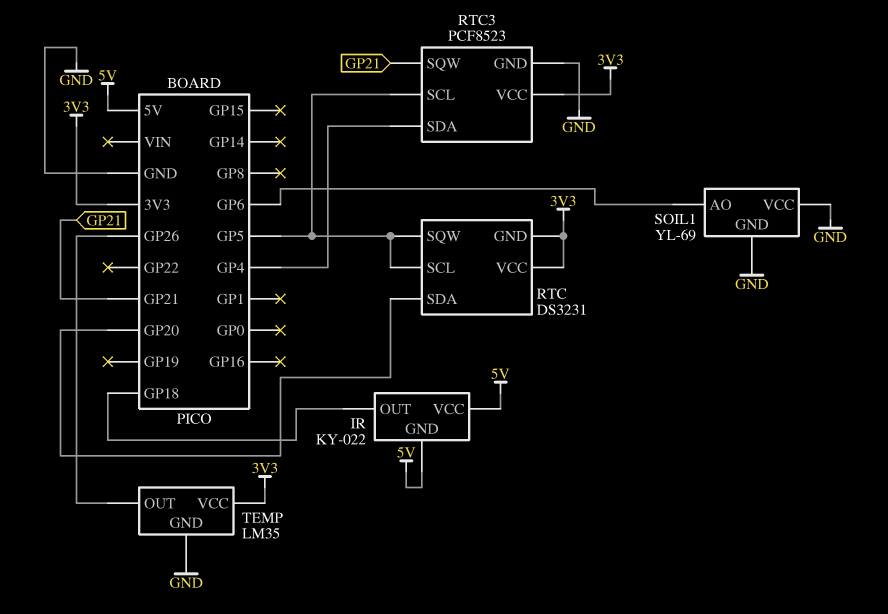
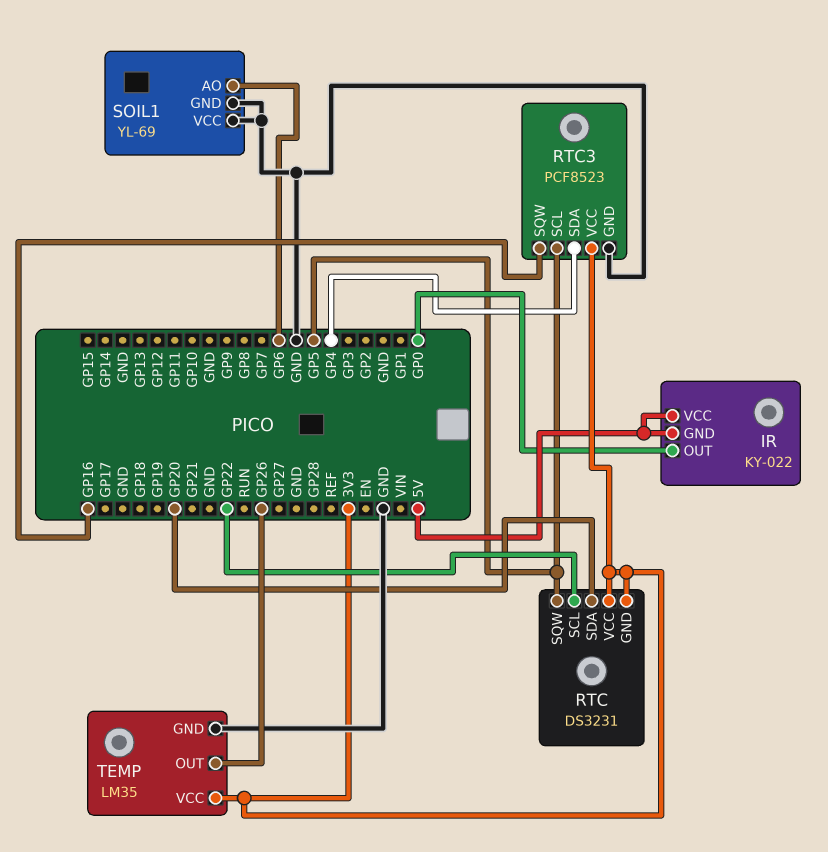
IR pin OUT: GP18 -> GP0
RTC pin SCL: GP5 -> GP22
RTC3 pin SQW: GP21 -> GP16

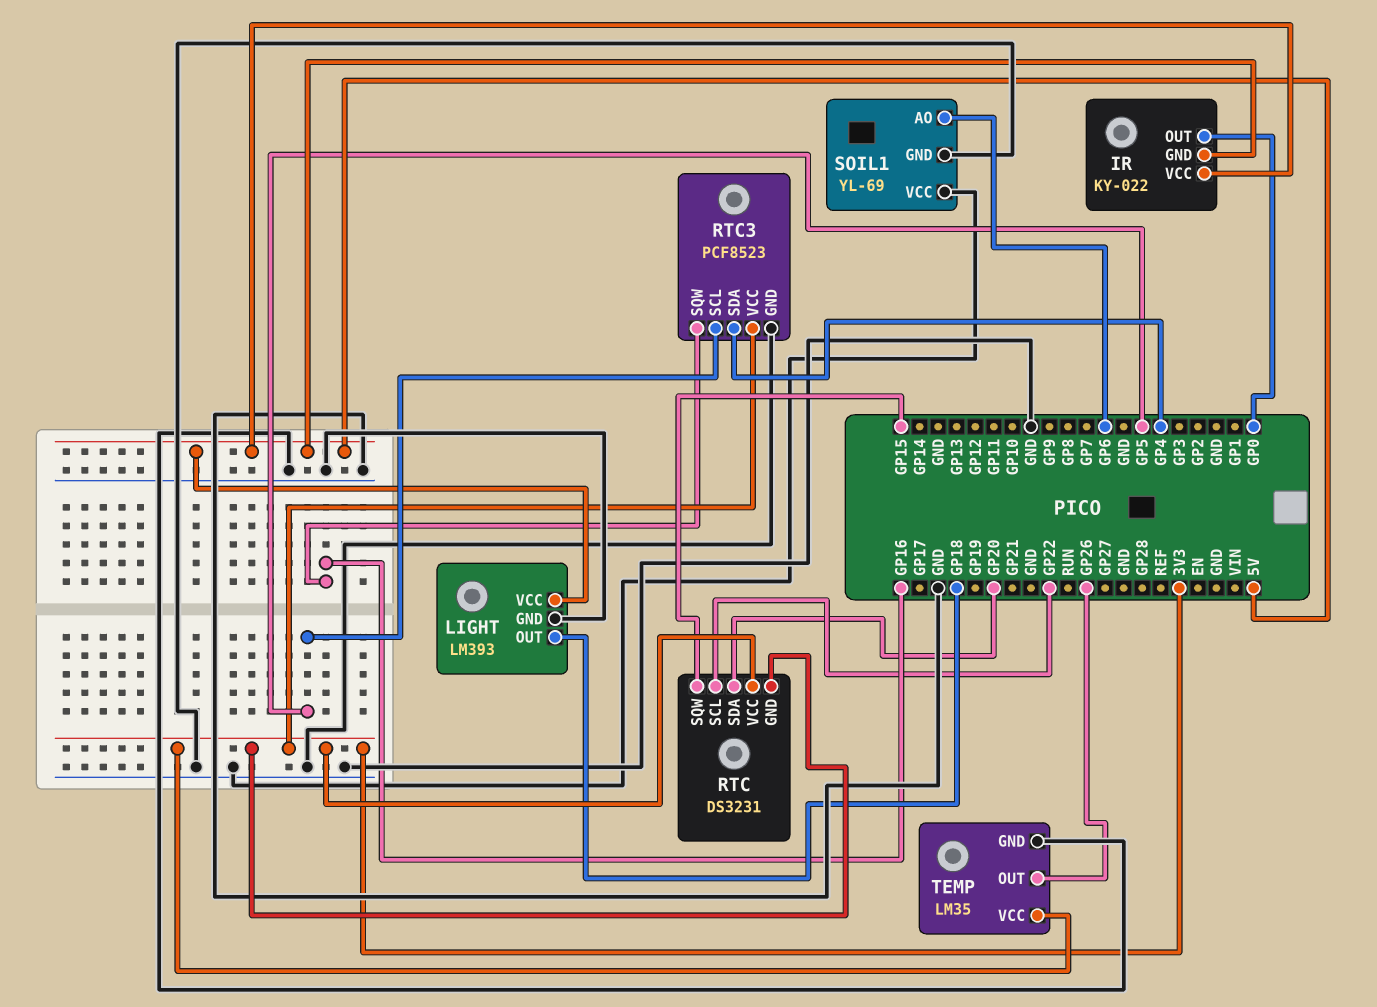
LIGHT: none -> LM393
LIGHT pin GND: none -> GND
LIGHT pin OUT: none -> GP18
LIGHT pin VCC: none -> 5V
RTC pin SQW: GP5 -> GP15

